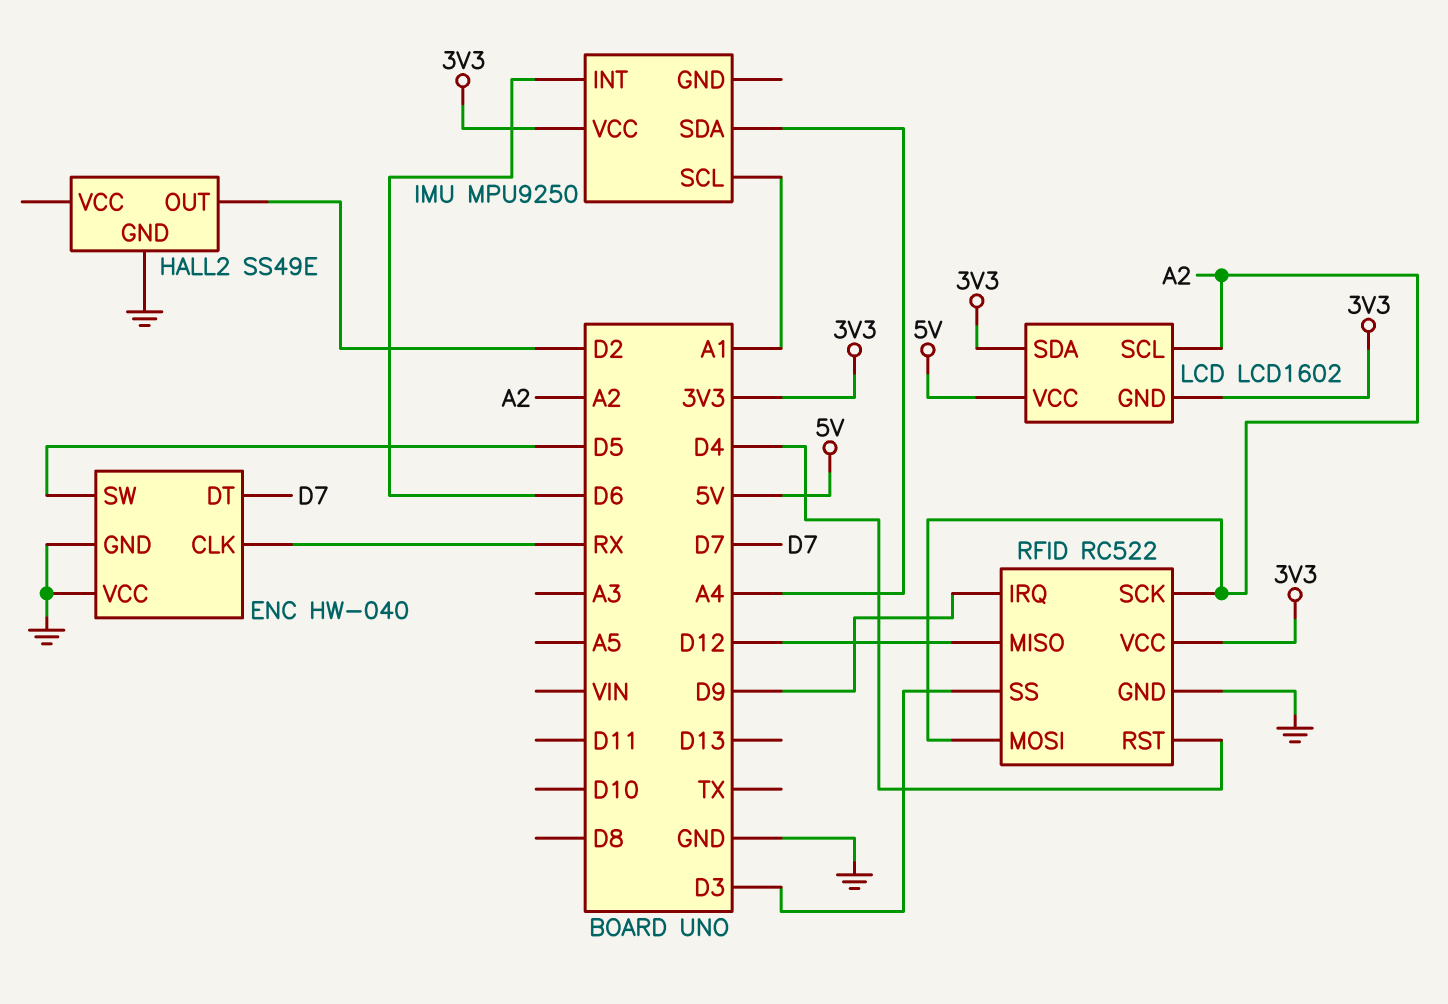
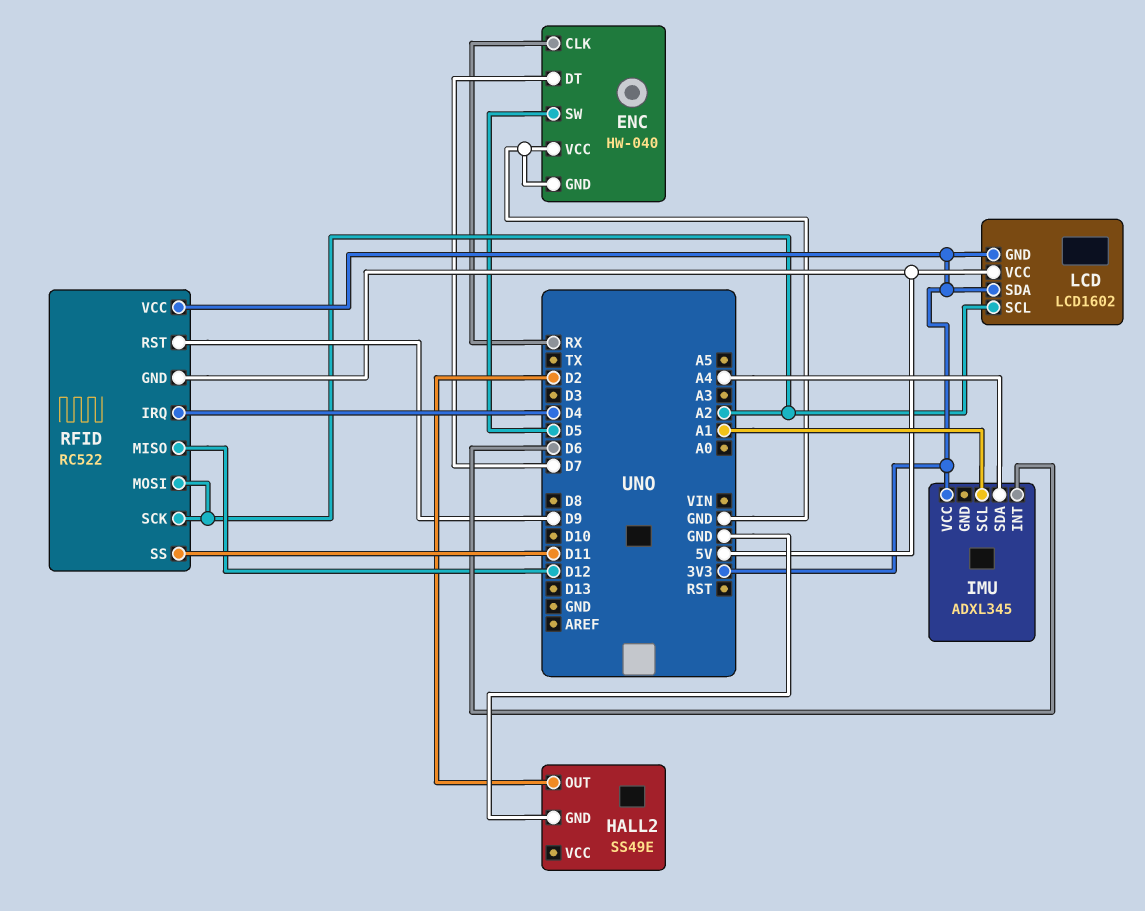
IMU: MPU9250 -> ADXL345
RFID pin GND: GND -> 5V
RFID pin IRQ: D9 -> D4
RFID pin RST: D4 -> D9
RFID pin SS: D3 -> D11

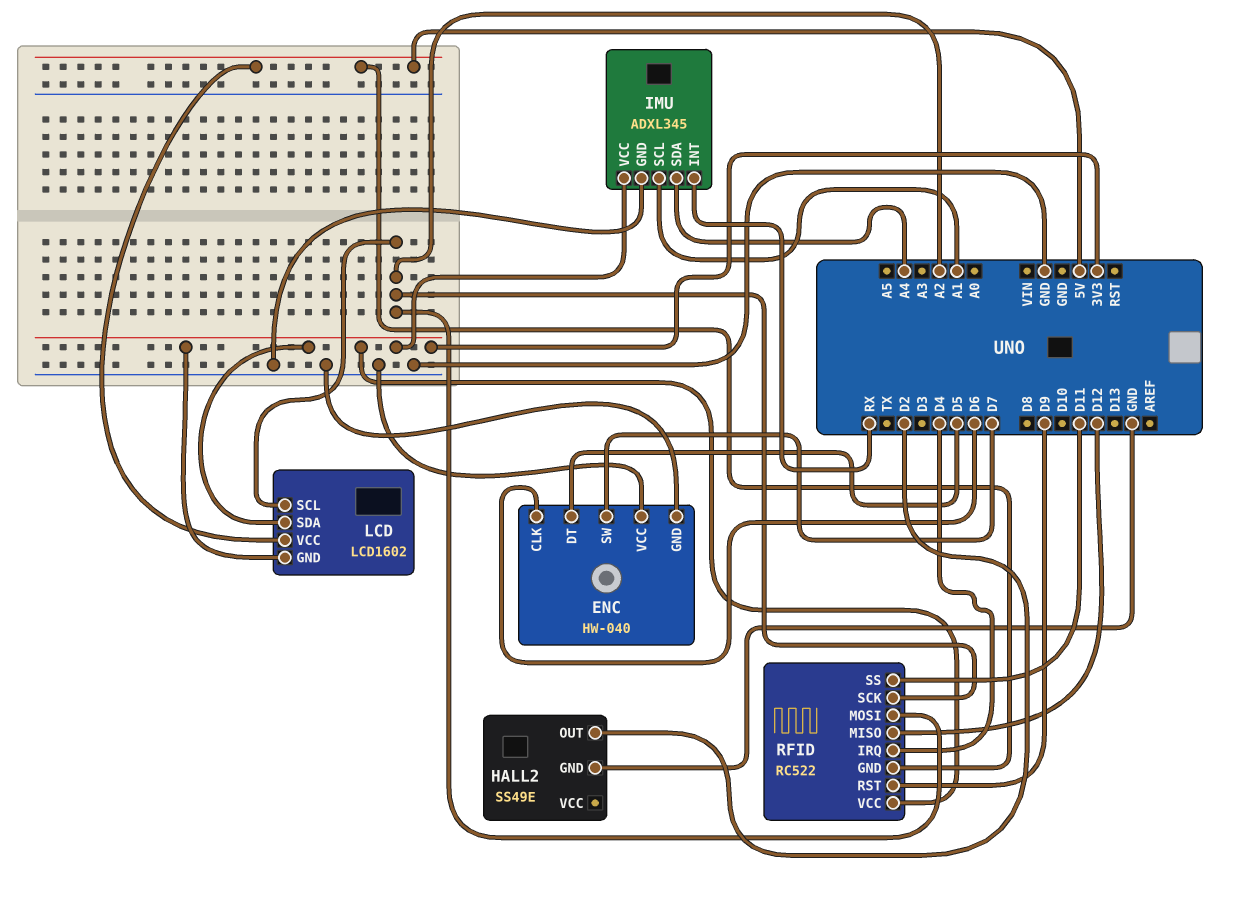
ENC pin CLK: RX -> D6
ENC pin DT: D7 -> D5
ENC pin SW: D5 -> D7
IMU pin GND: none -> GND
IMU pin INT: D6 -> RX

